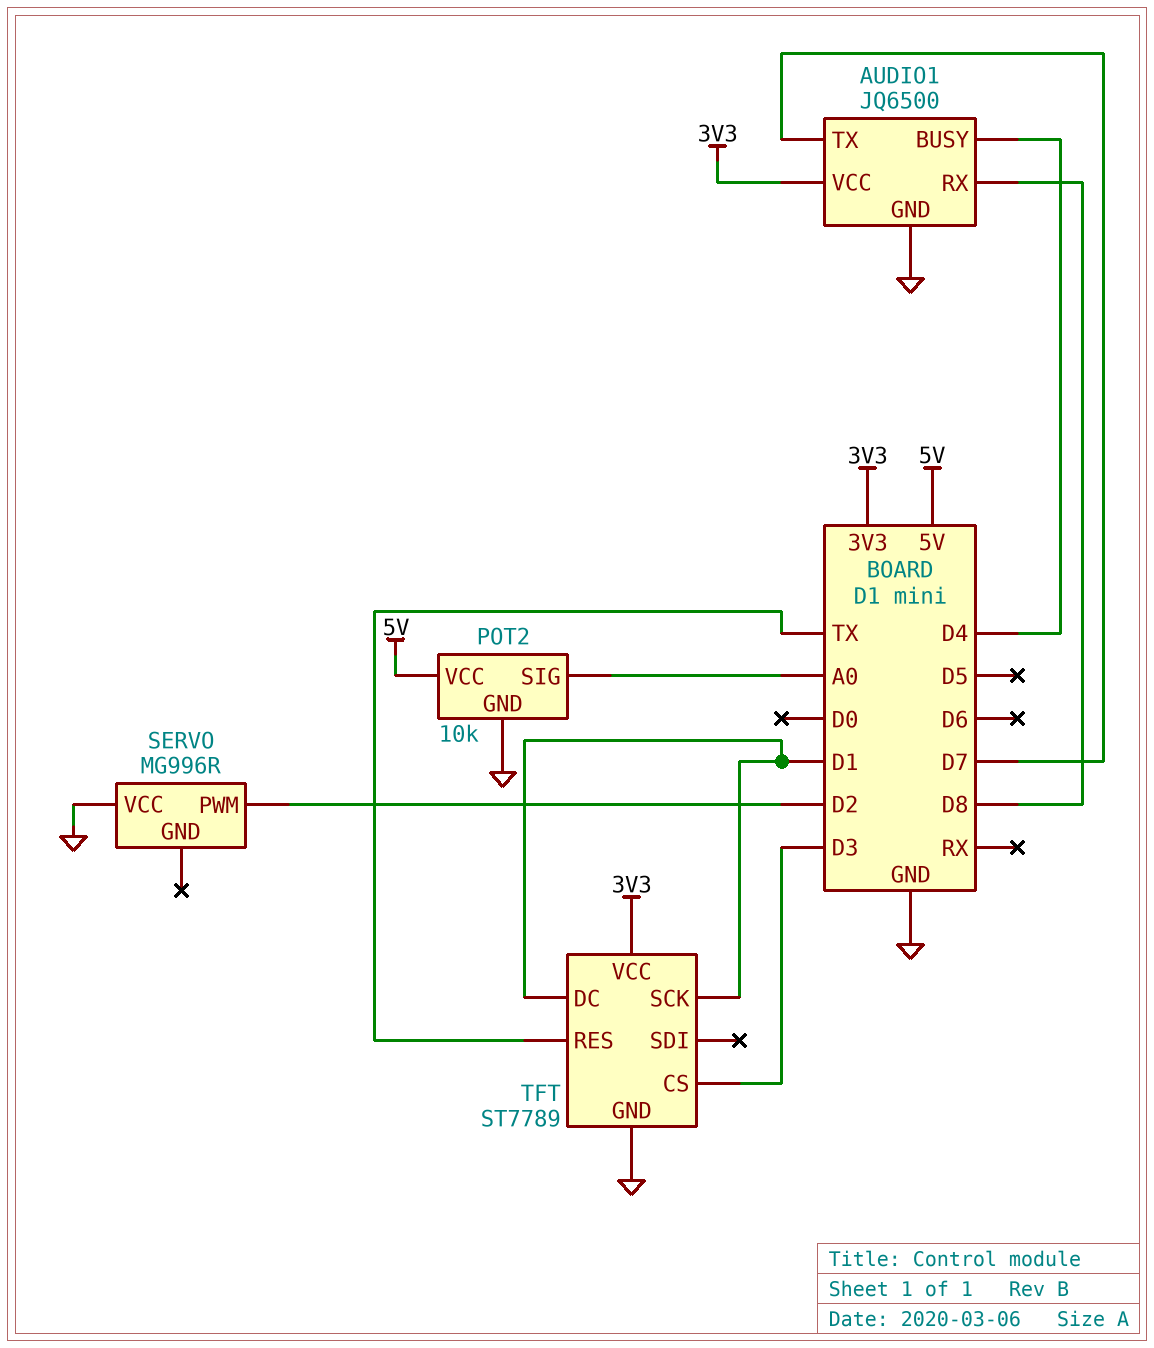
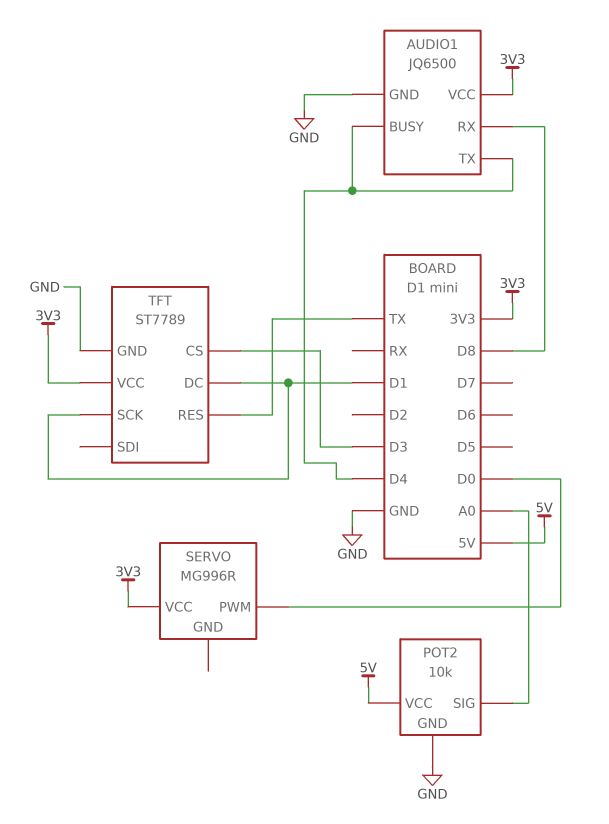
AUDIO1 pin TX: D7 -> D4
SERVO pin PWM: D2 -> D0
SERVO pin VCC: GND -> 3V3

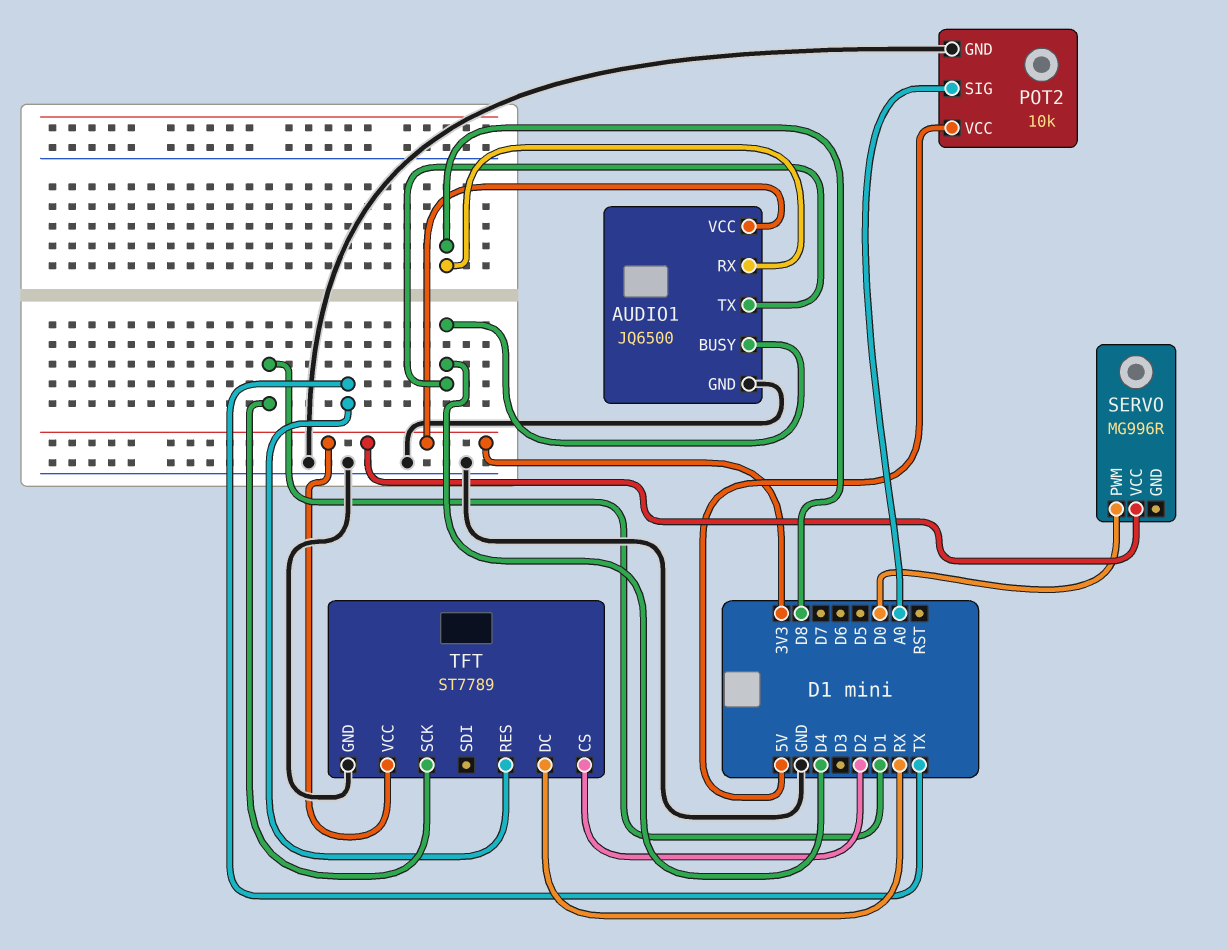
TFT pin CS: D3 -> D2
TFT pin DC: D1 -> RX

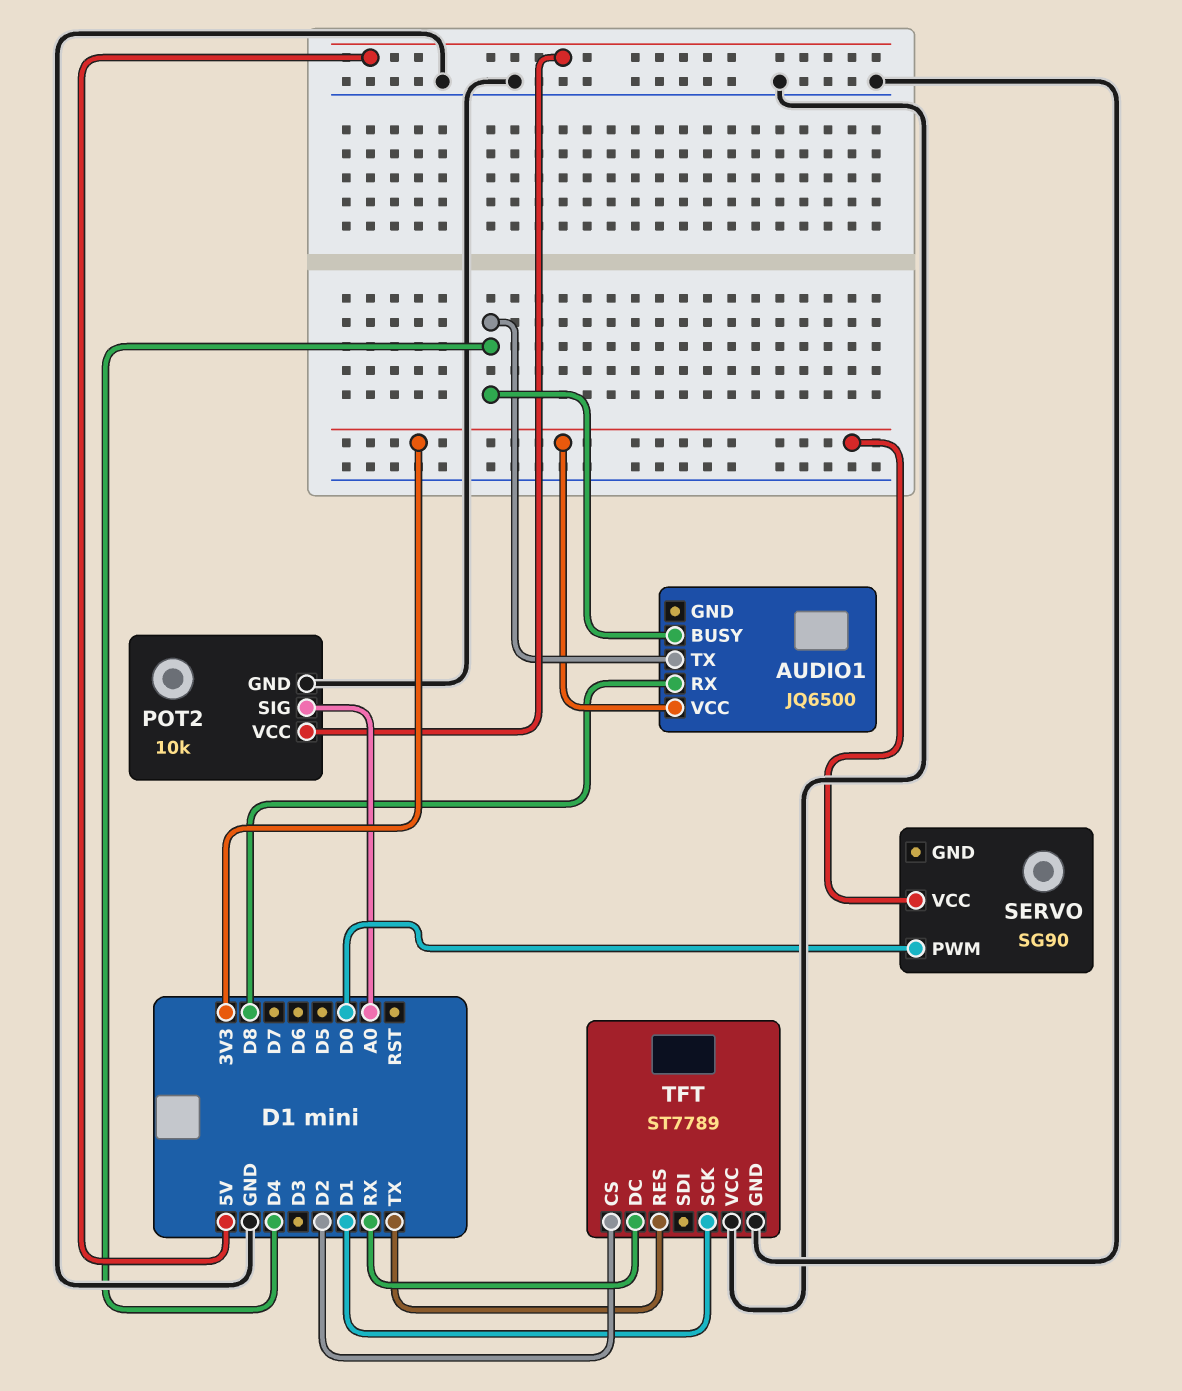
AUDIO1 pin GND: GND -> none
SERVO: MG996R -> SG90
TFT pin VCC: 3V3 -> GND

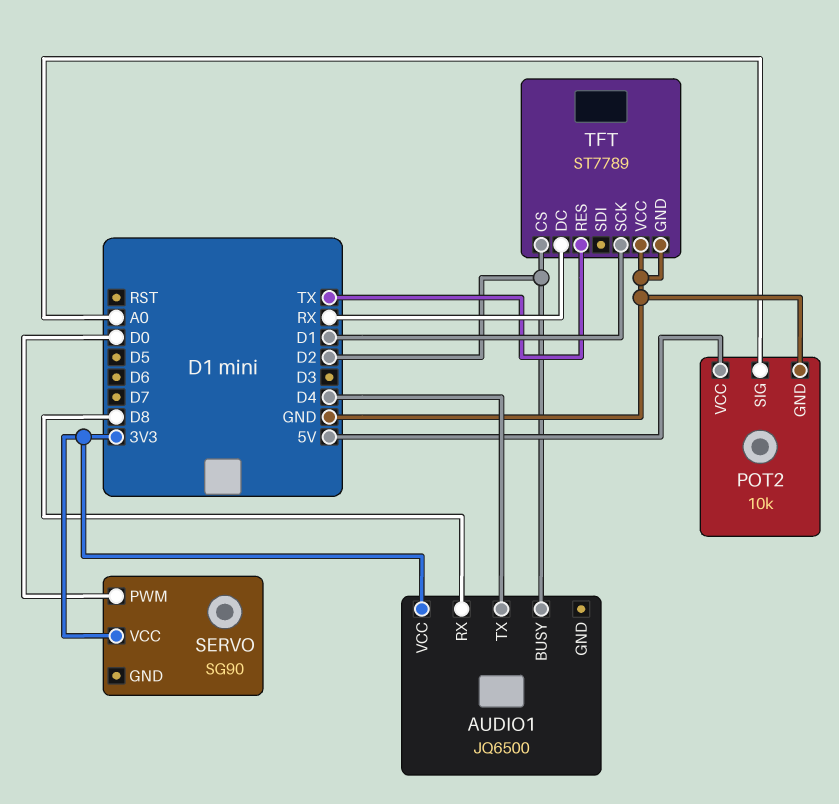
AUDIO1 pin BUSY: D4 -> D2

